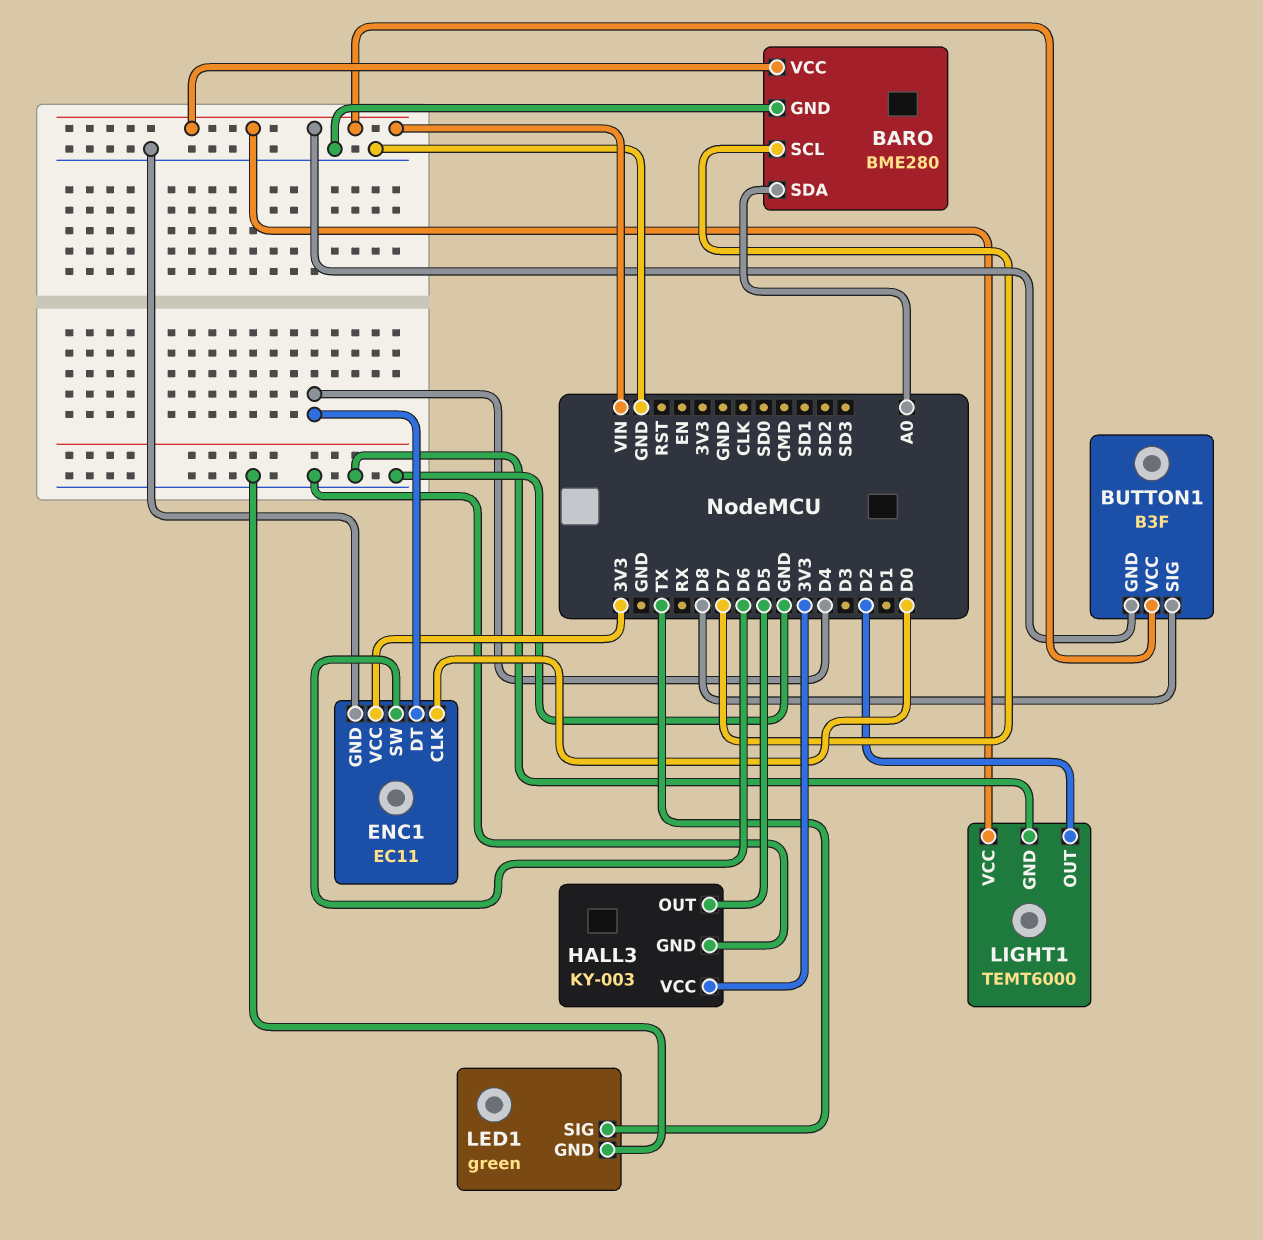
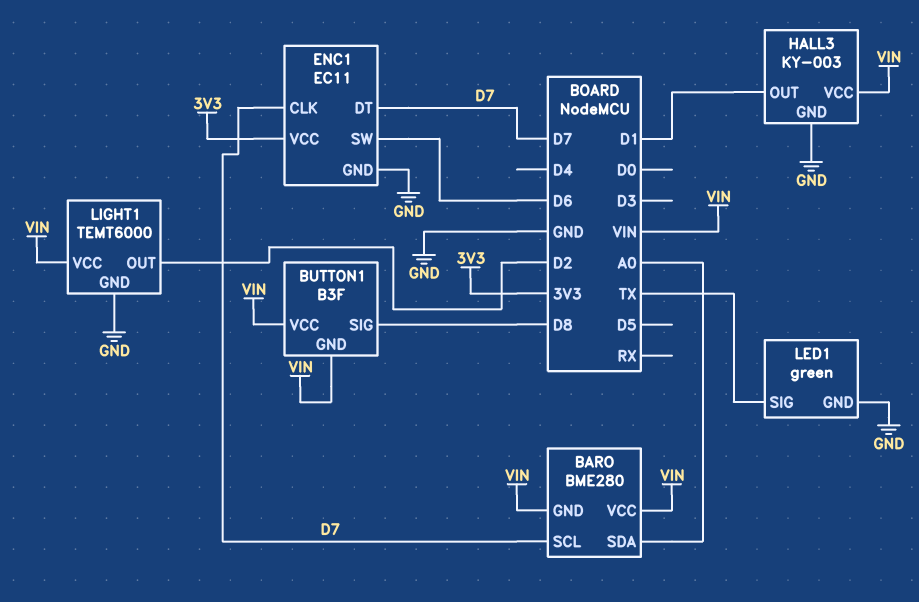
BARO pin GND: GND -> VIN
ENC1 pin CLK: D0 -> D7
ENC1 pin DT: D4 -> D7
HALL3 pin OUT: D5 -> D1
HALL3 pin VCC: 3V3 -> VIN

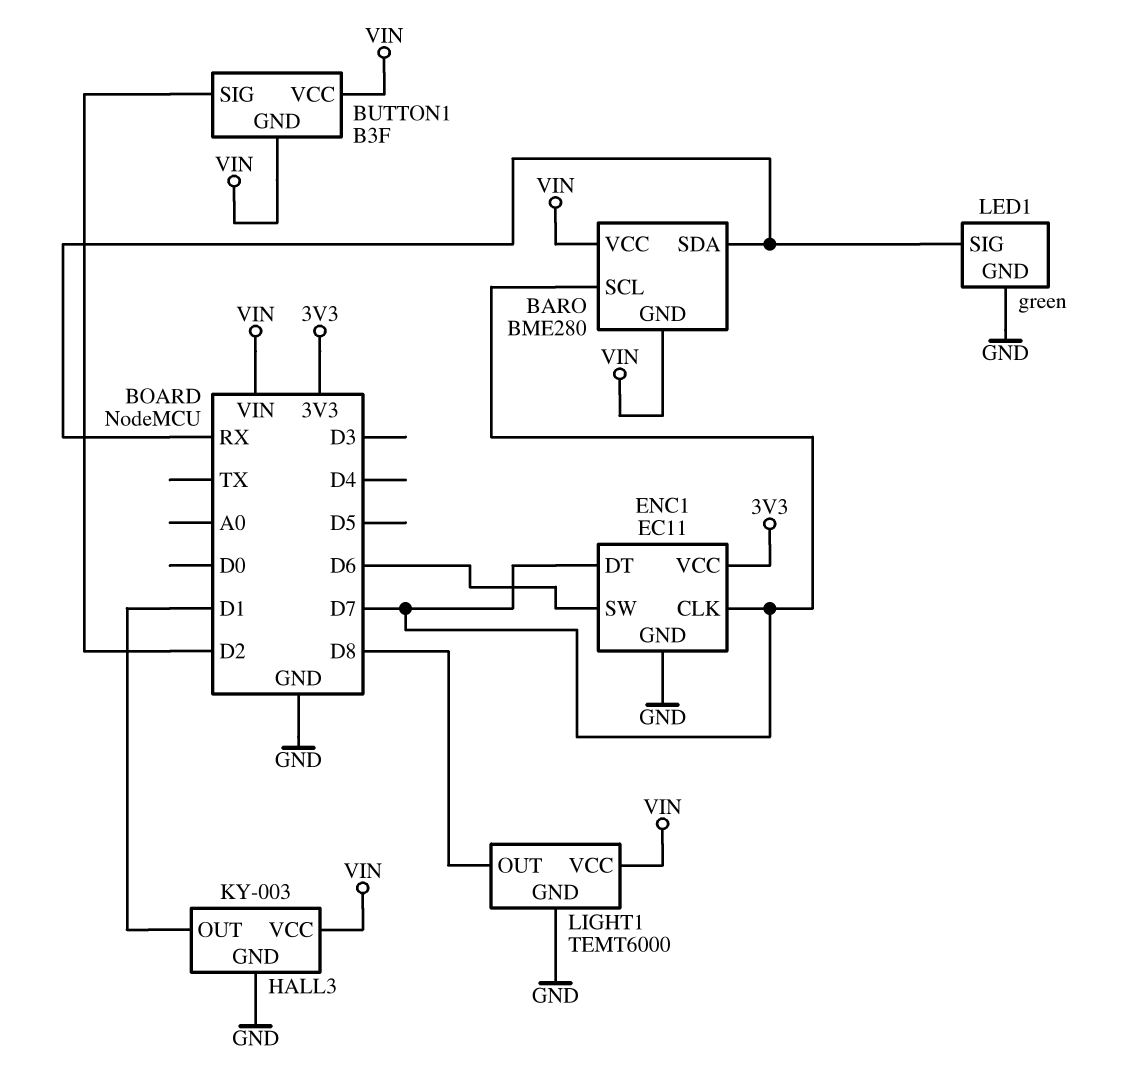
BARO pin SDA: A0 -> RX
BUTTON1 pin SIG: D8 -> D2
LED1 pin SIG: TX -> RX
LIGHT1 pin OUT: D2 -> D8

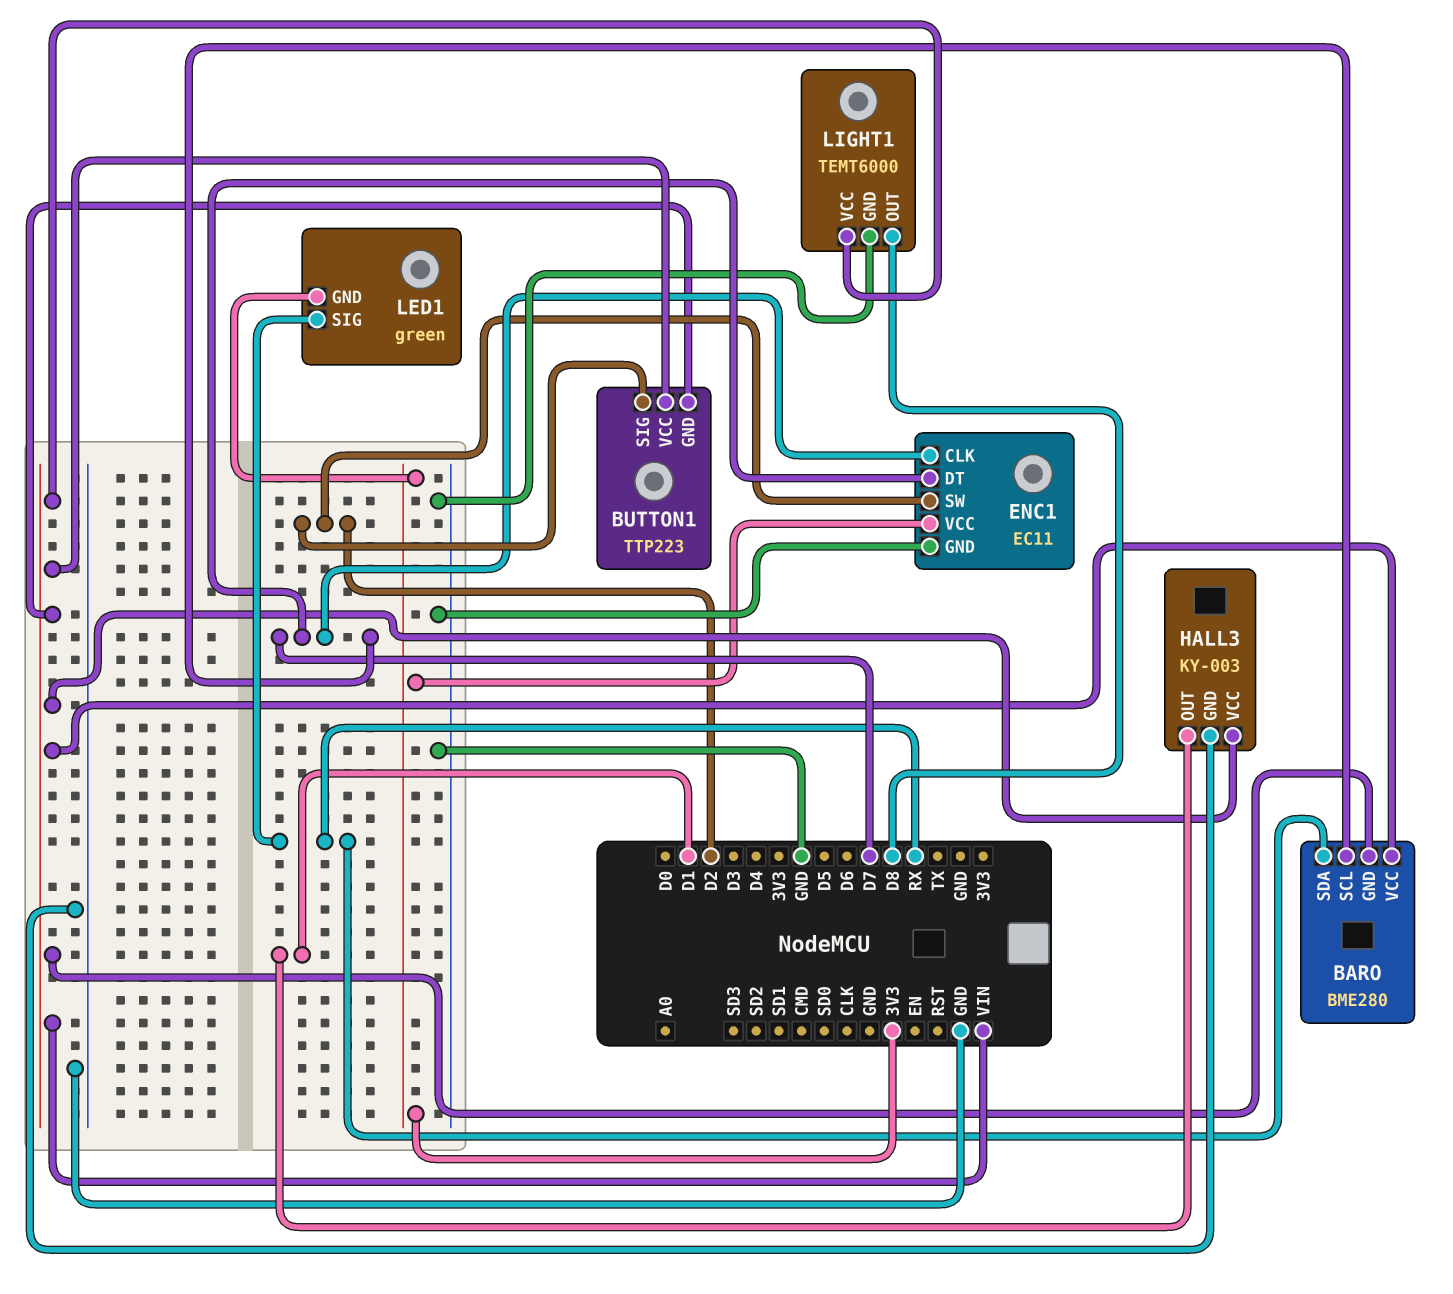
BUTTON1: B3F -> TTP223
ENC1 pin SW: D6 -> D2
LED1 pin GND: GND -> 3V3

